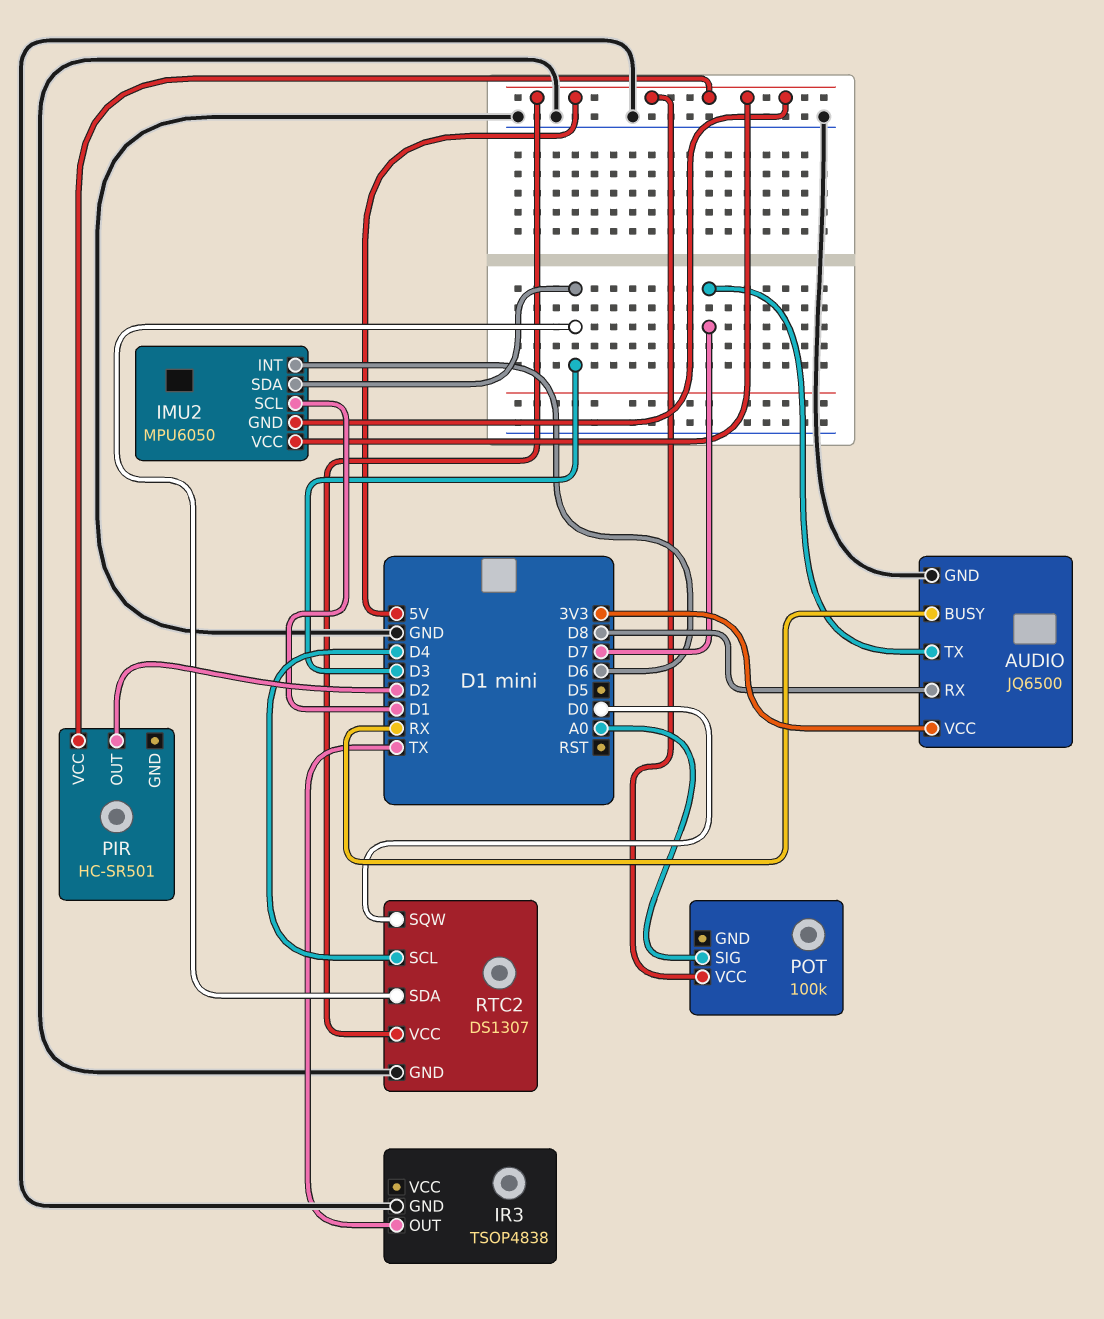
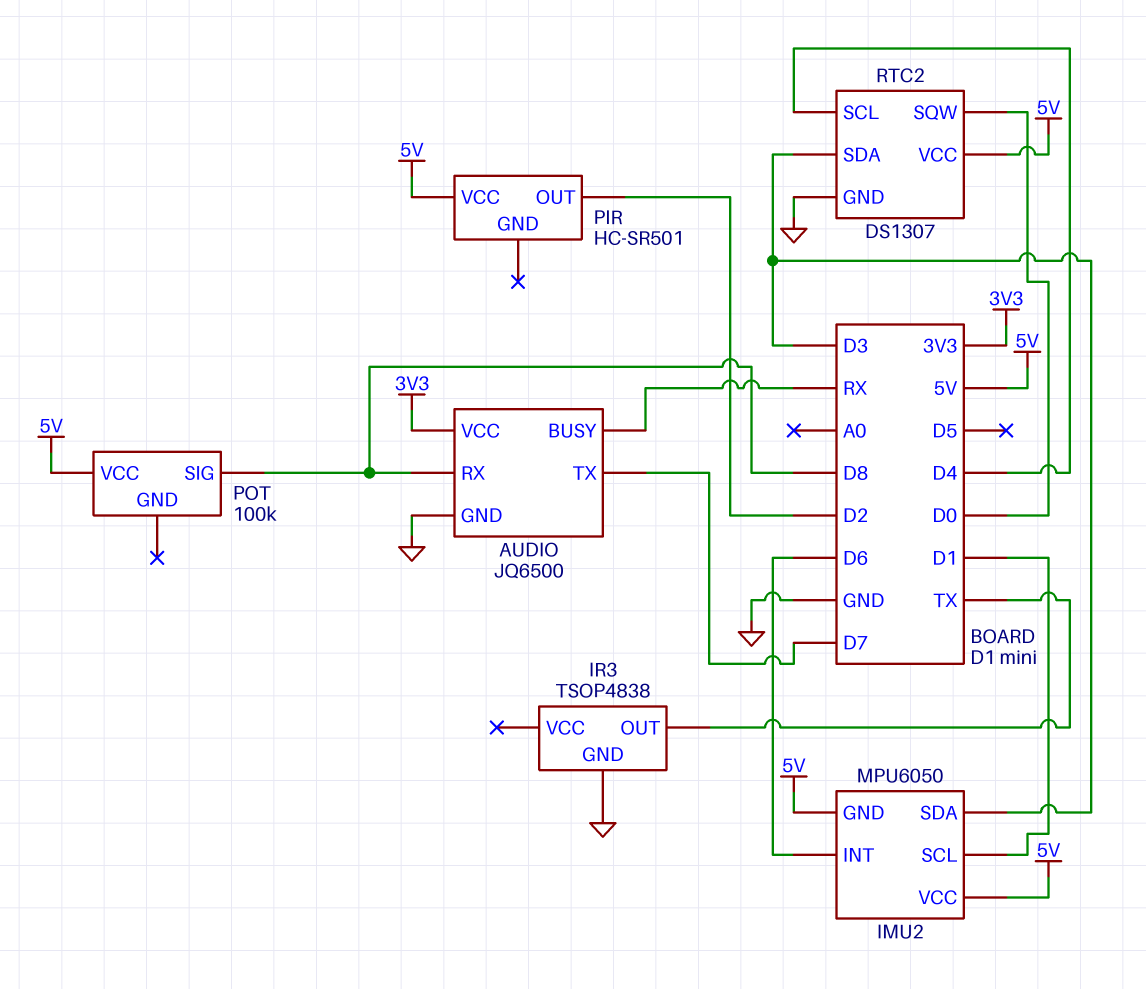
POT pin SIG: A0 -> D8

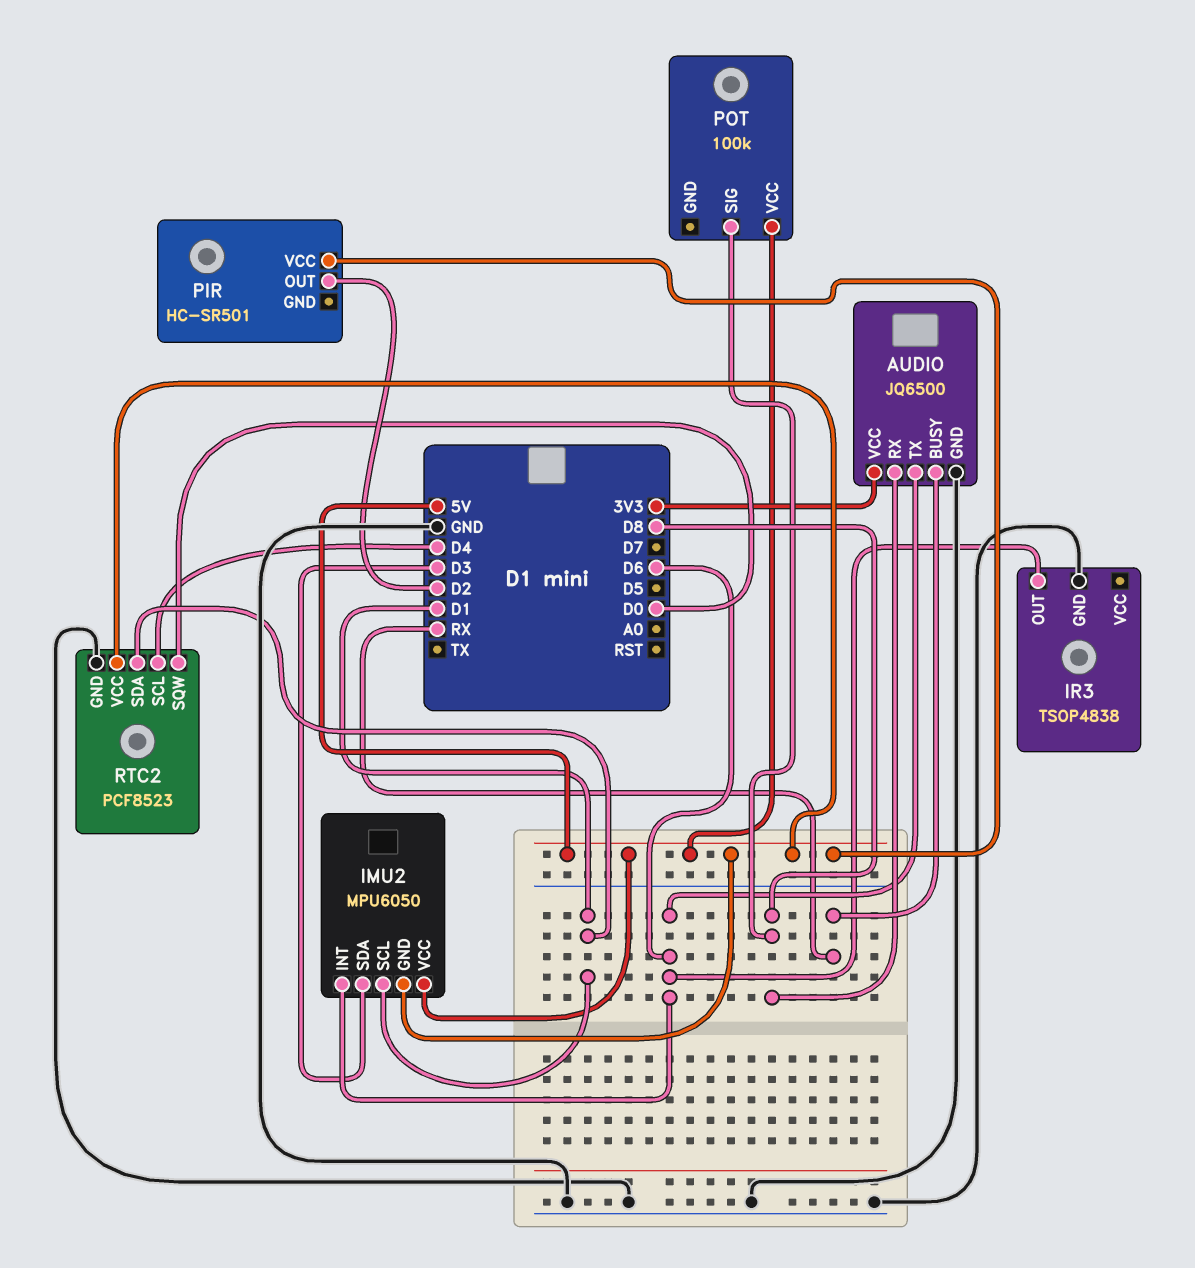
AUDIO pin TX: D7 -> D6
IR3 pin OUT: TX -> D6
RTC2: DS1307 -> PCF8523
RTC2 pin SDA: D3 -> D1

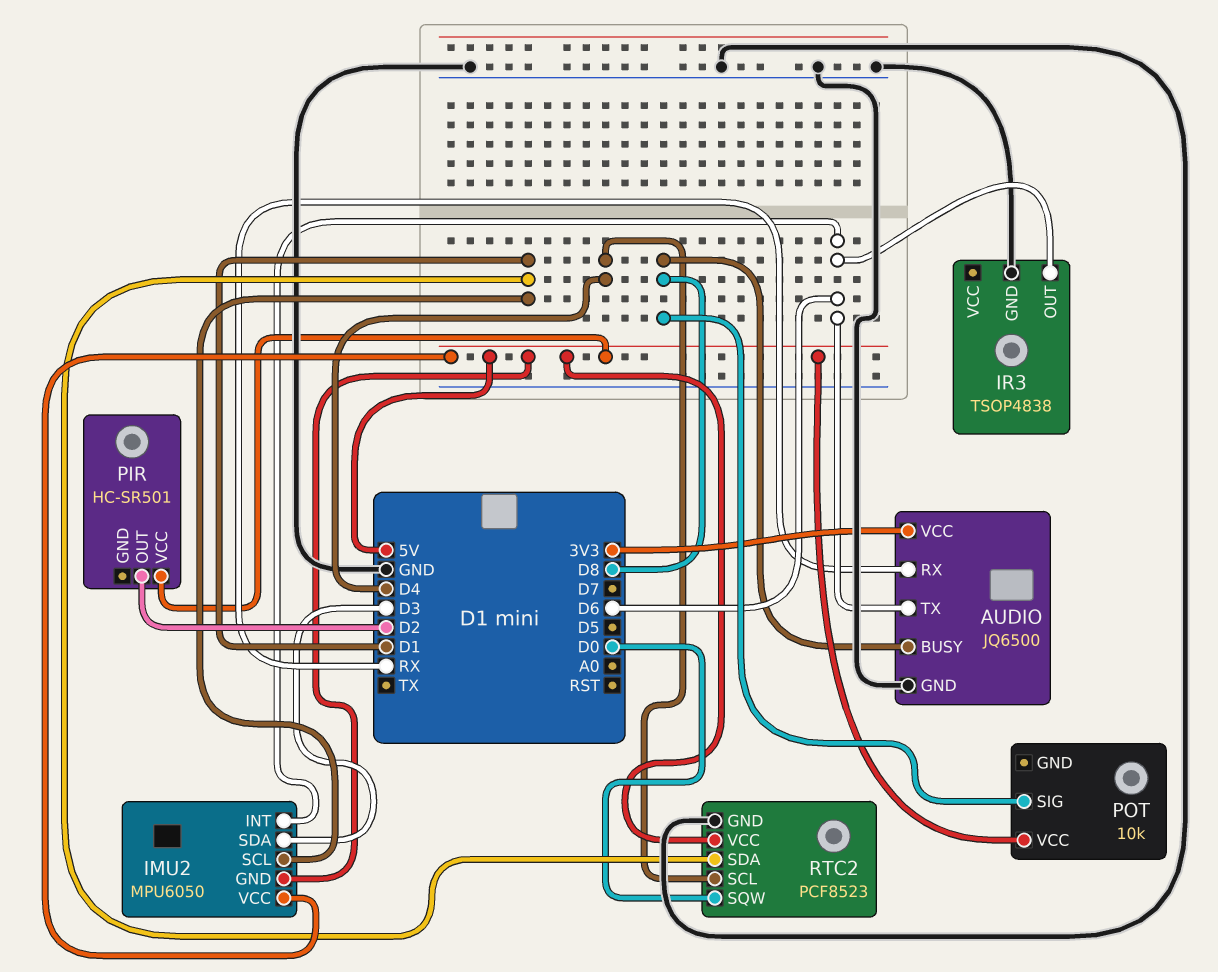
AUDIO pin BUSY: RX -> D8
AUDIO pin RX: D8 -> RX
POT: 100k -> 10k

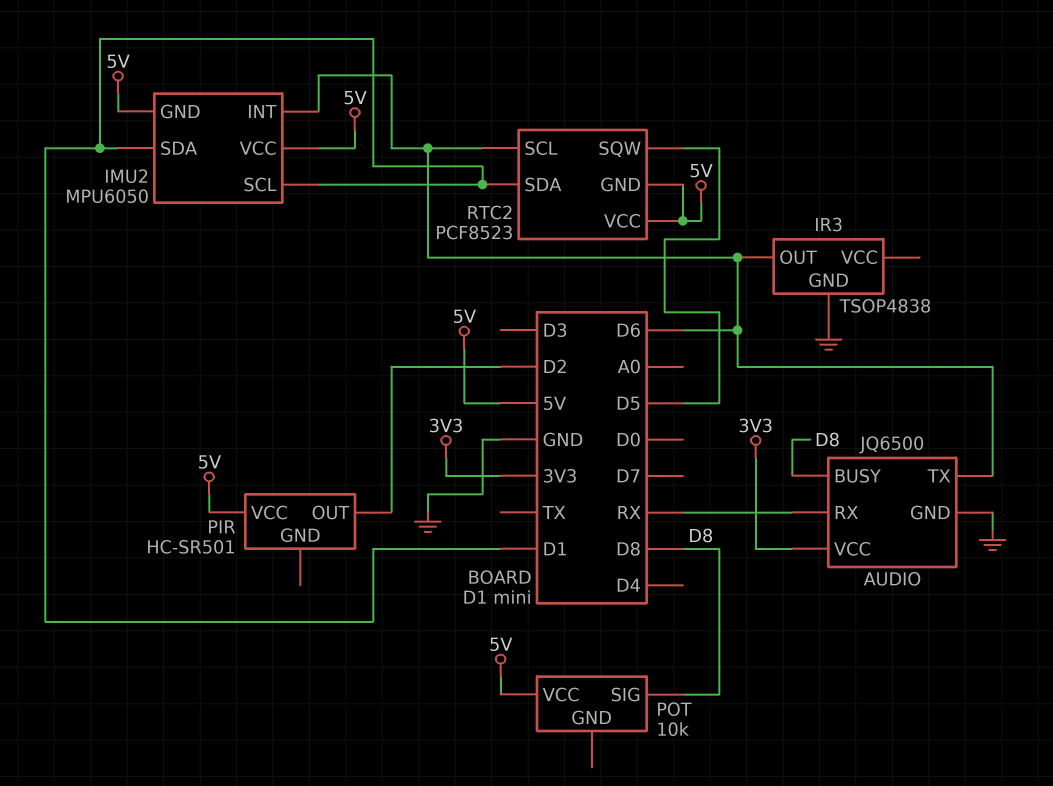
IMU2 pin SDA: D3 -> D1
RTC2 pin GND: GND -> 5V
RTC2 pin SCL: D4 -> D6
RTC2 pin SQW: D0 -> D5

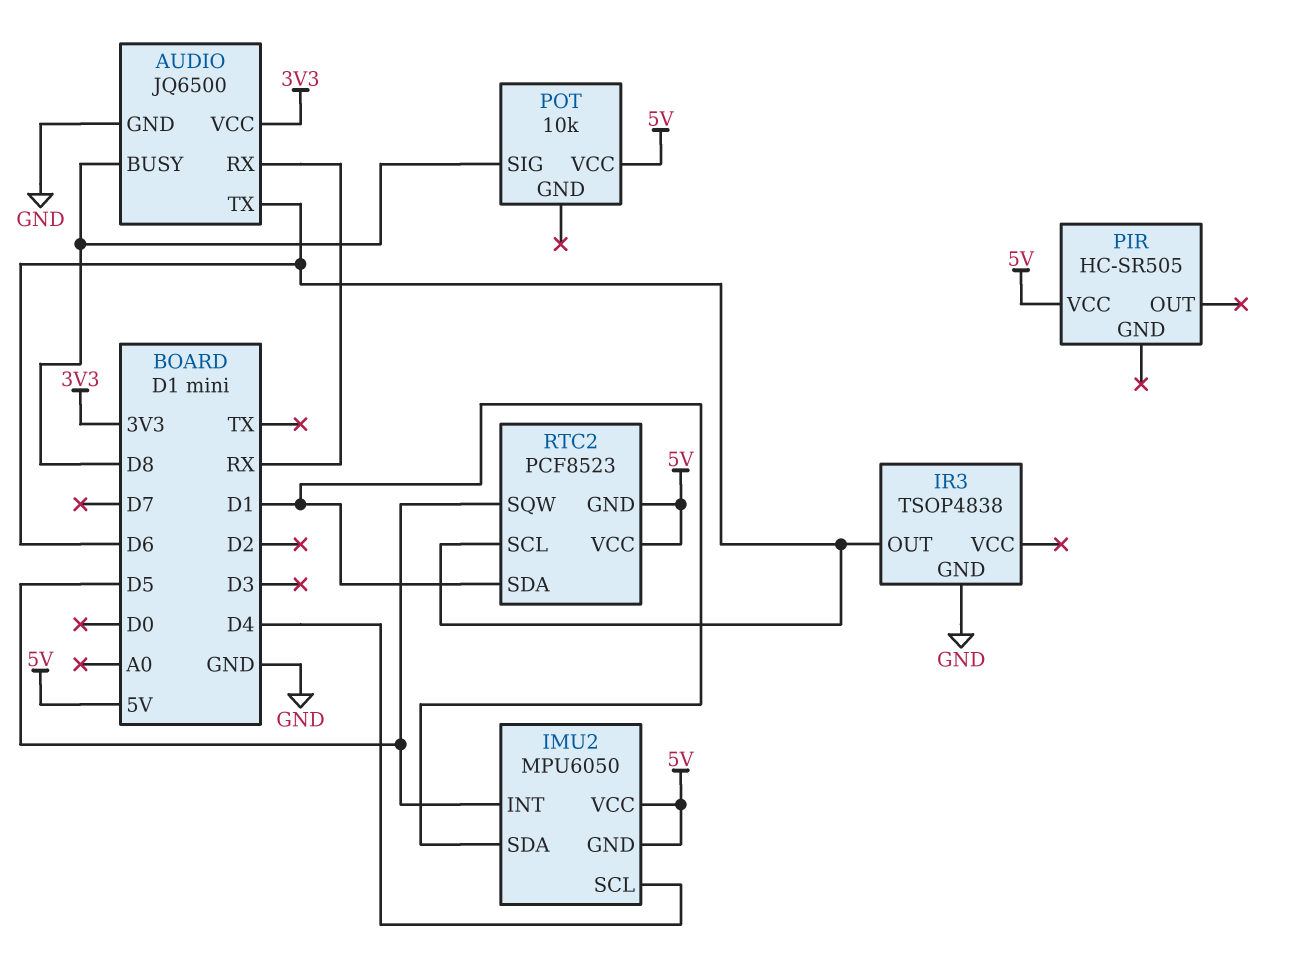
IMU2 pin INT: D6 -> D5
IMU2 pin SCL: D1 -> D4
PIR: HC-SR501 -> HC-SR505
PIR pin OUT: D2 -> none

